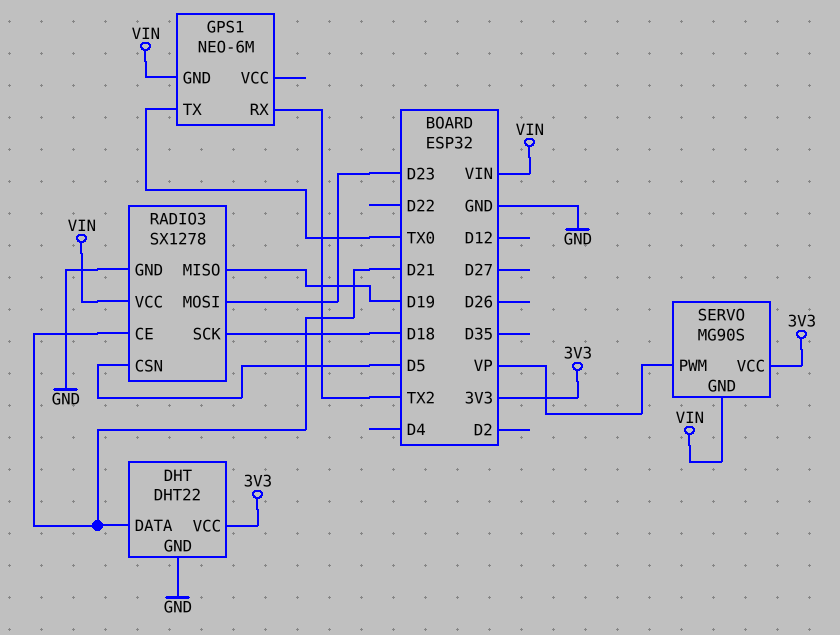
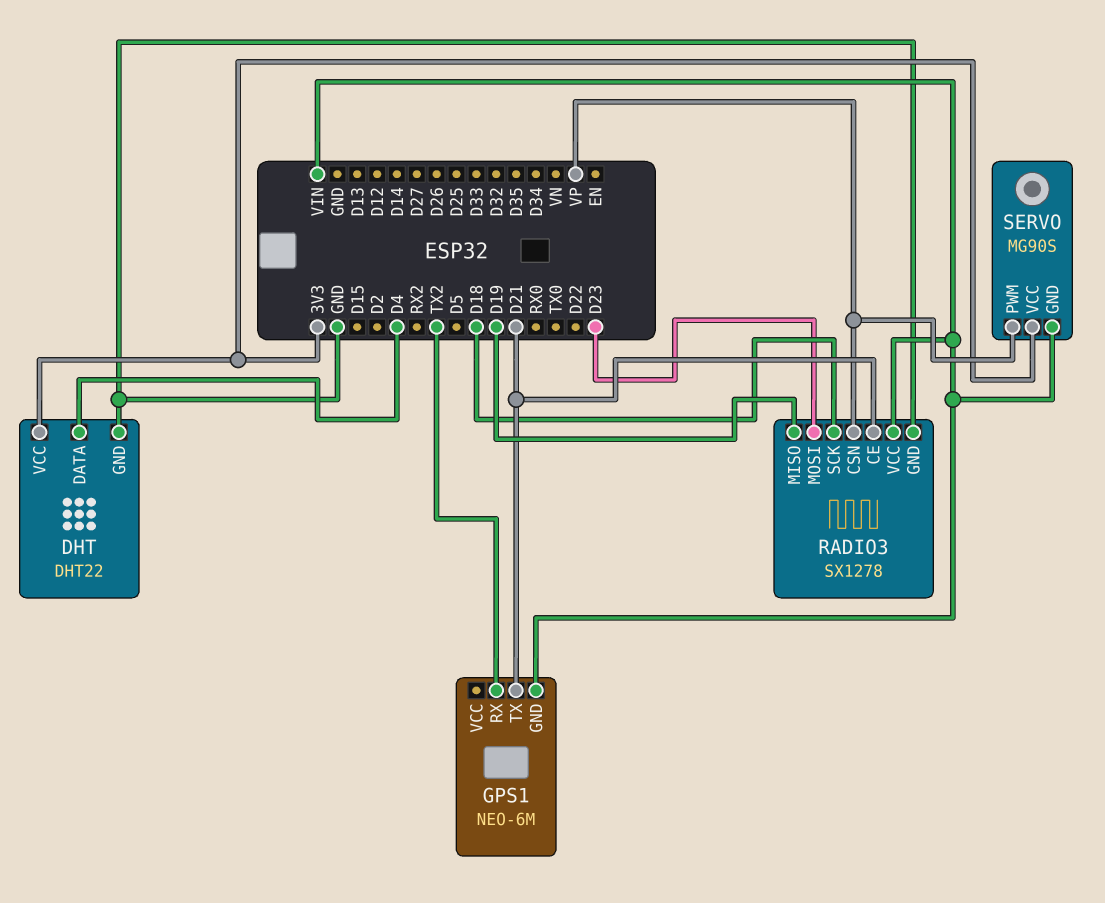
DHT pin DATA: D21 -> D4
GPS1 pin TX: TX0 -> D21
RADIO3 pin CSN: D5 -> VP

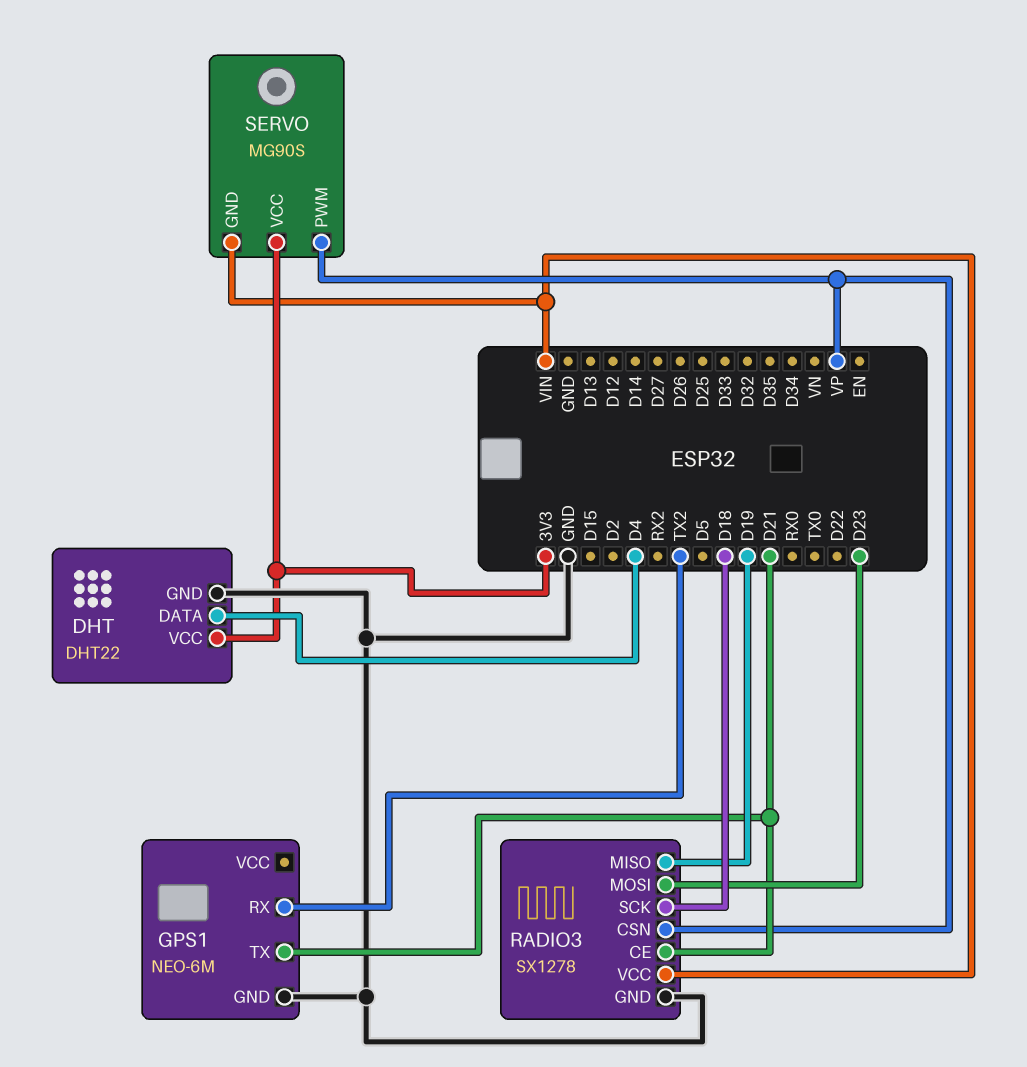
GPS1 pin GND: VIN -> GND

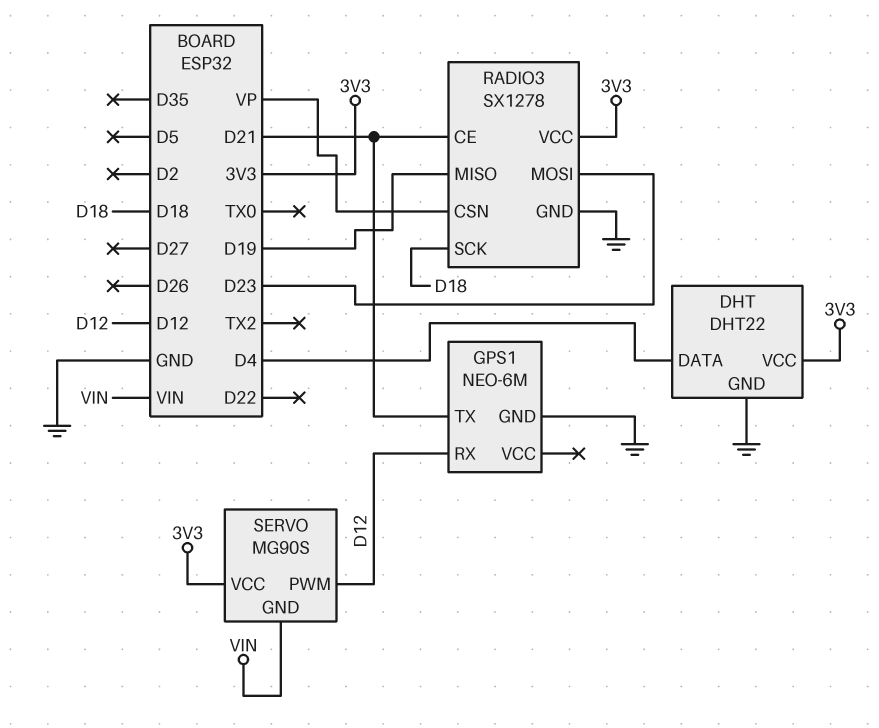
GPS1 pin RX: TX2 -> D12
RADIO3 pin VCC: VIN -> 3V3
SERVO pin PWM: VP -> D12

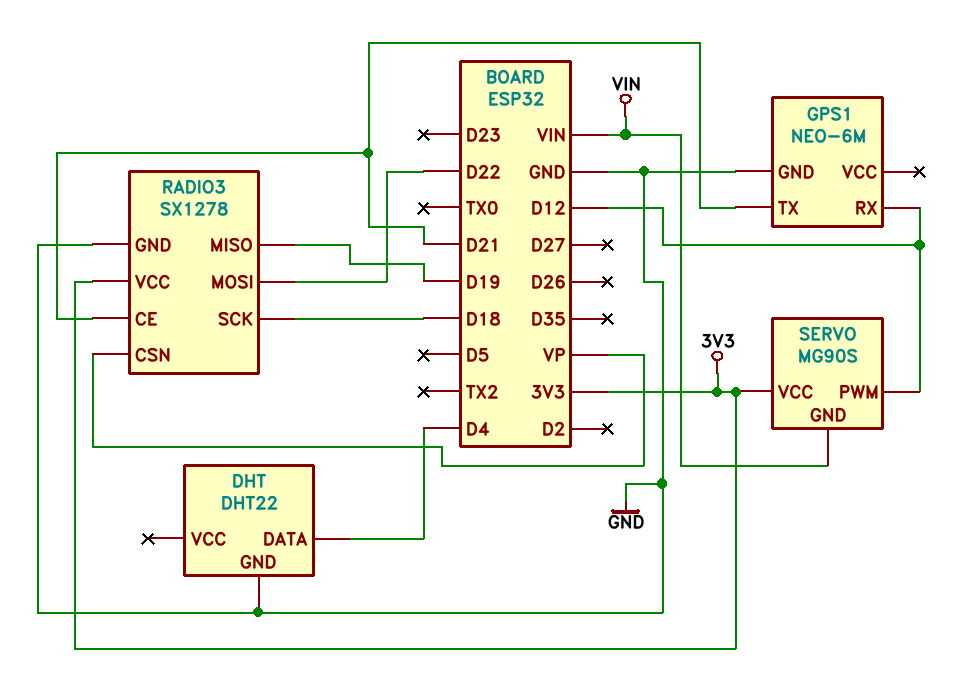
DHT pin VCC: 3V3 -> none
RADIO3 pin MOSI: D23 -> D22

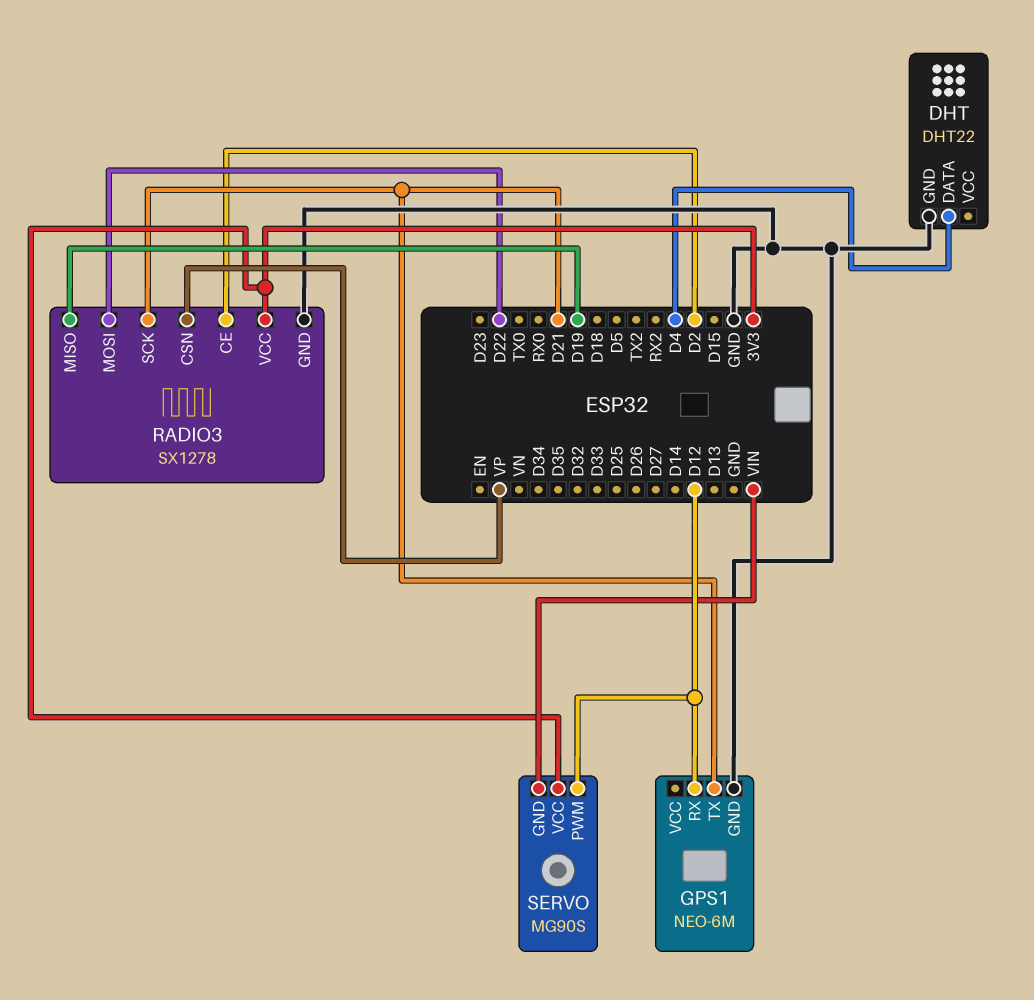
RADIO3 pin CE: D21 -> D2
RADIO3 pin SCK: D18 -> D21

